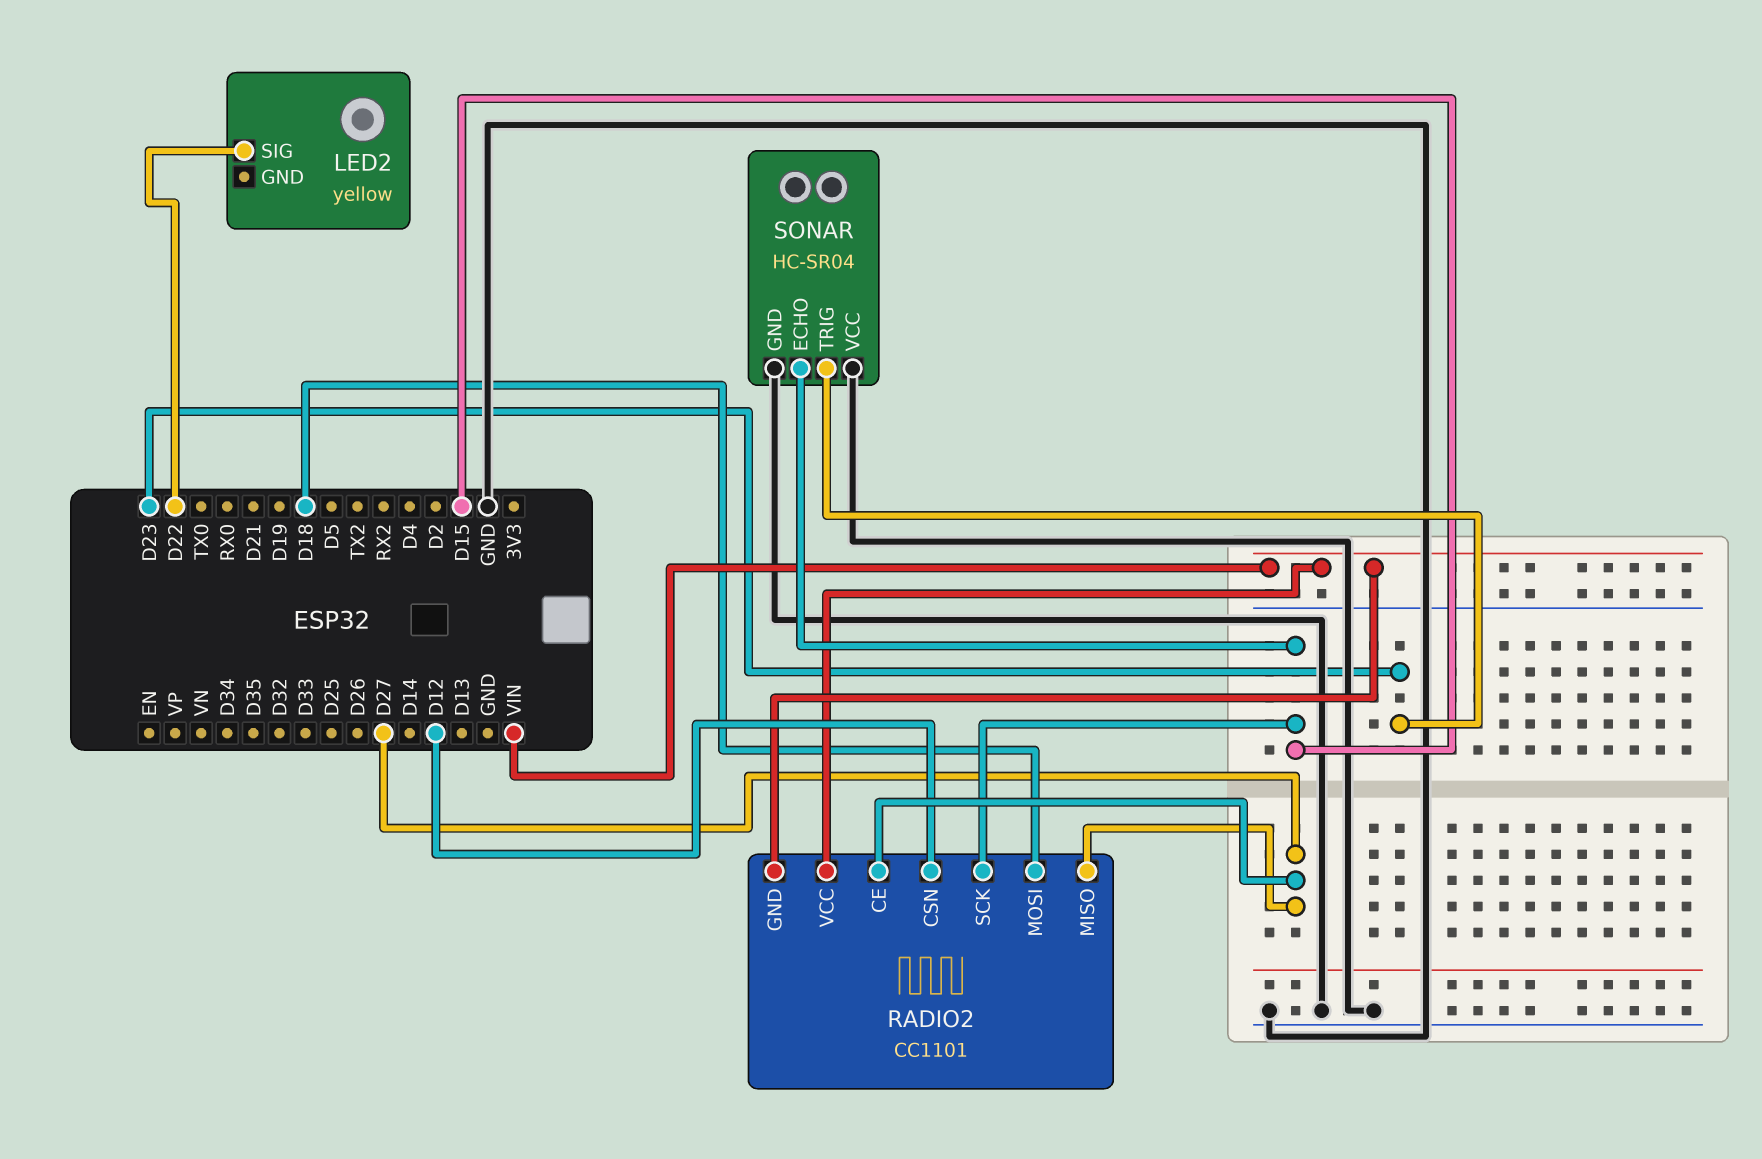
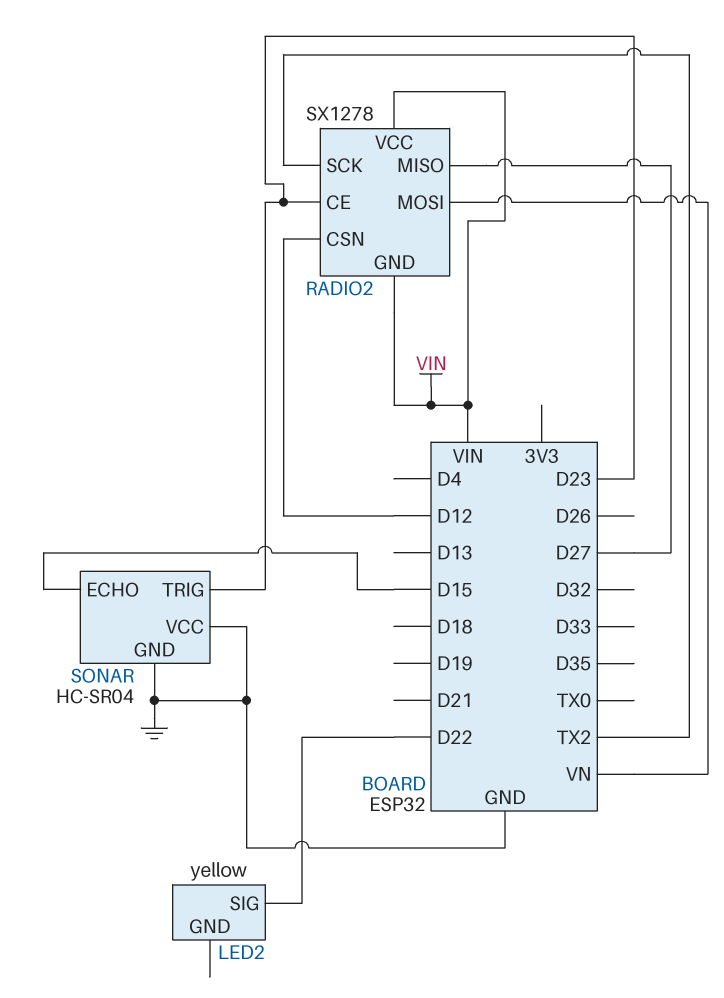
RADIO2: CC1101 -> SX1278
RADIO2 pin CE: D27 -> D23
RADIO2 pin MOSI: D18 -> VN
RADIO2 pin SCK: D15 -> TX2

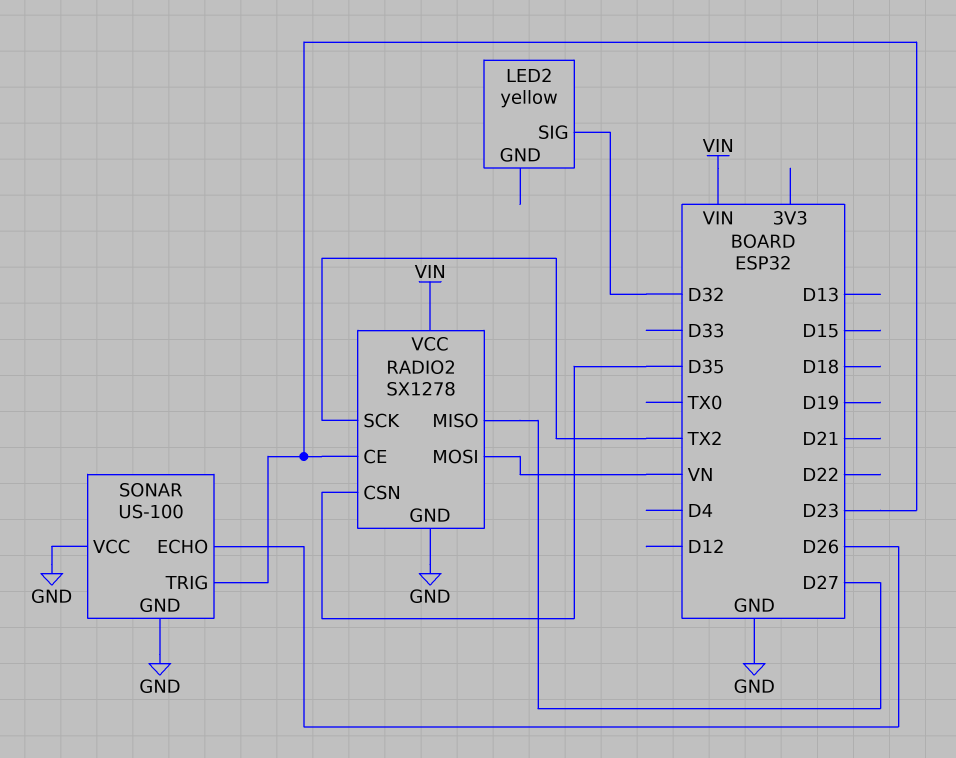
LED2 pin SIG: D22 -> D32
RADIO2 pin CSN: D12 -> D35
RADIO2 pin GND: VIN -> GND
SONAR: HC-SR04 -> US-100
SONAR pin ECHO: D15 -> D26

